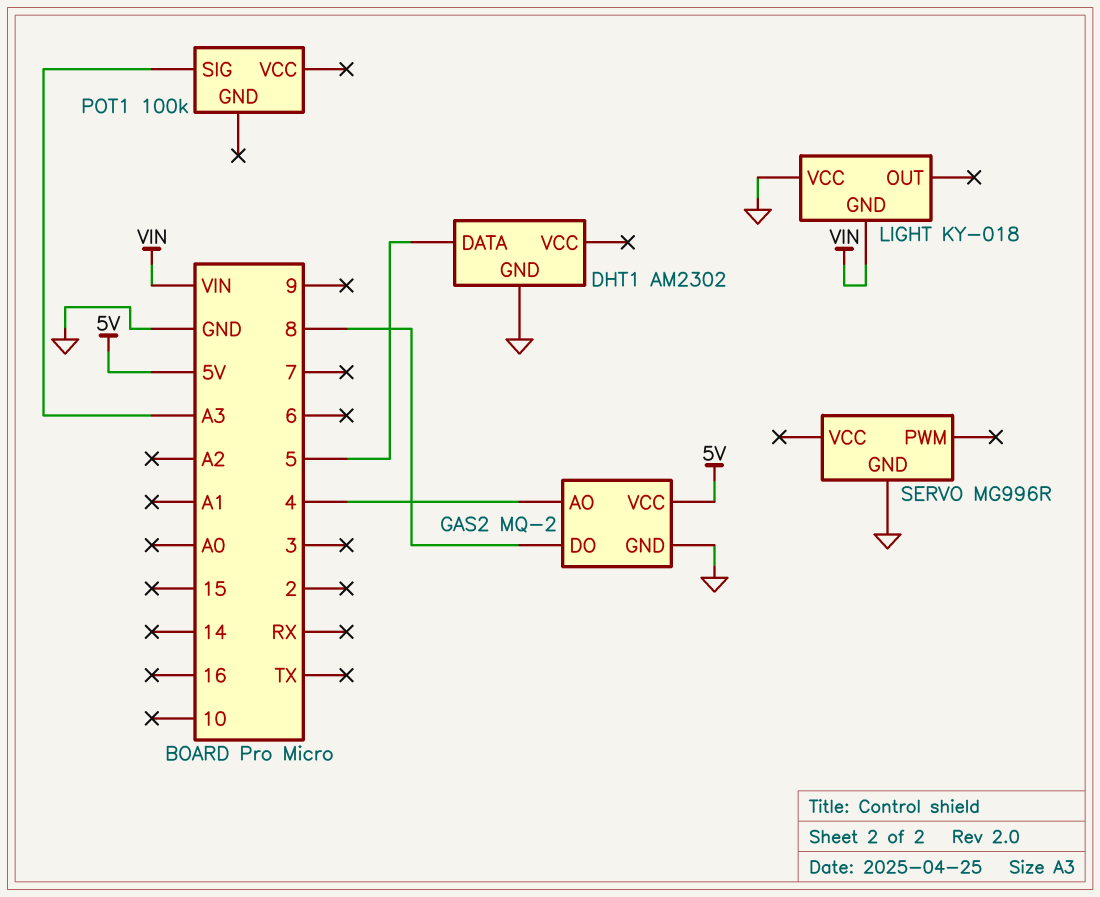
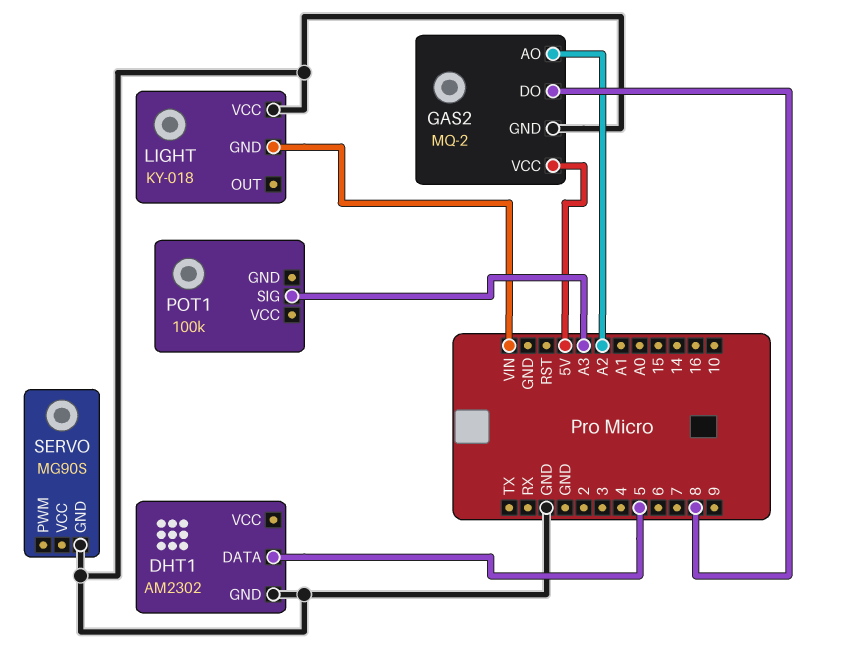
GAS2 pin AO: 4 -> A2
SERVO: MG996R -> MG90S

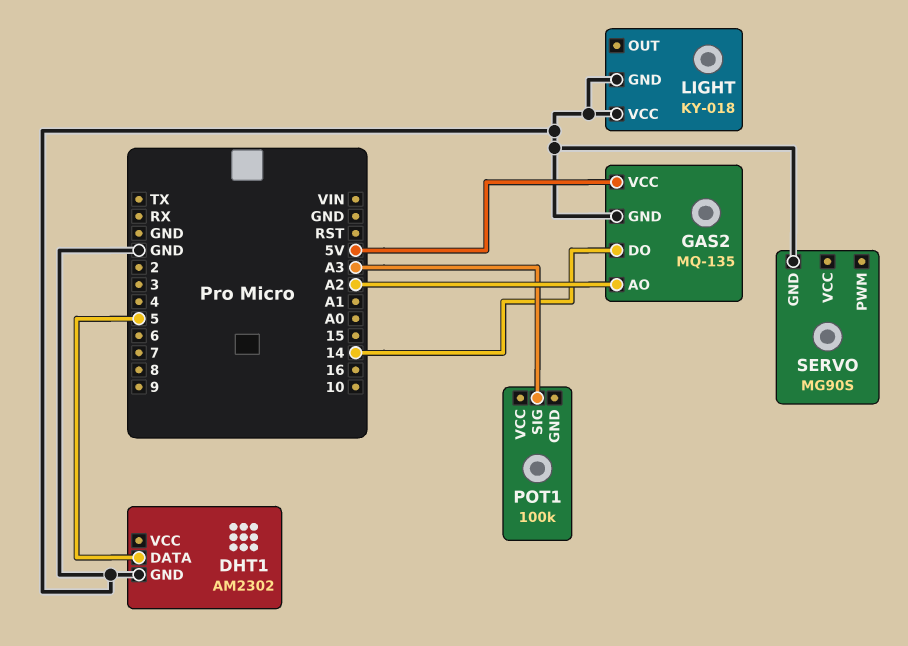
GAS2: MQ-2 -> MQ-135
GAS2 pin DO: 8 -> 14
LIGHT pin GND: VIN -> GND

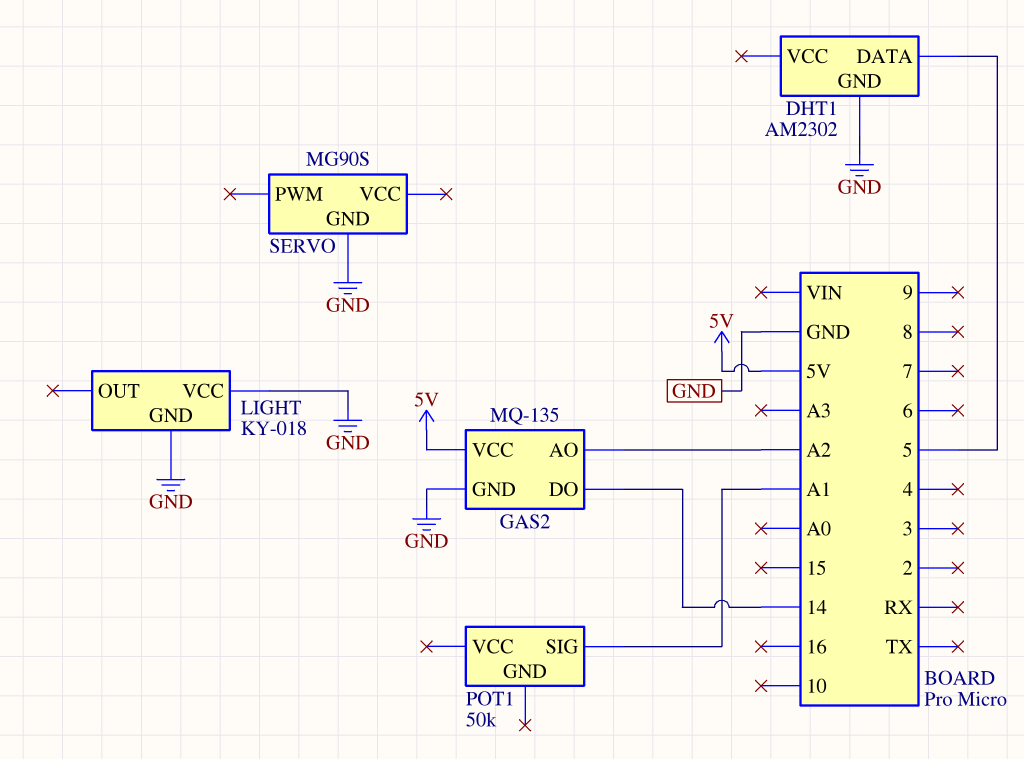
POT1: 100k -> 50k
POT1 pin SIG: A3 -> A1

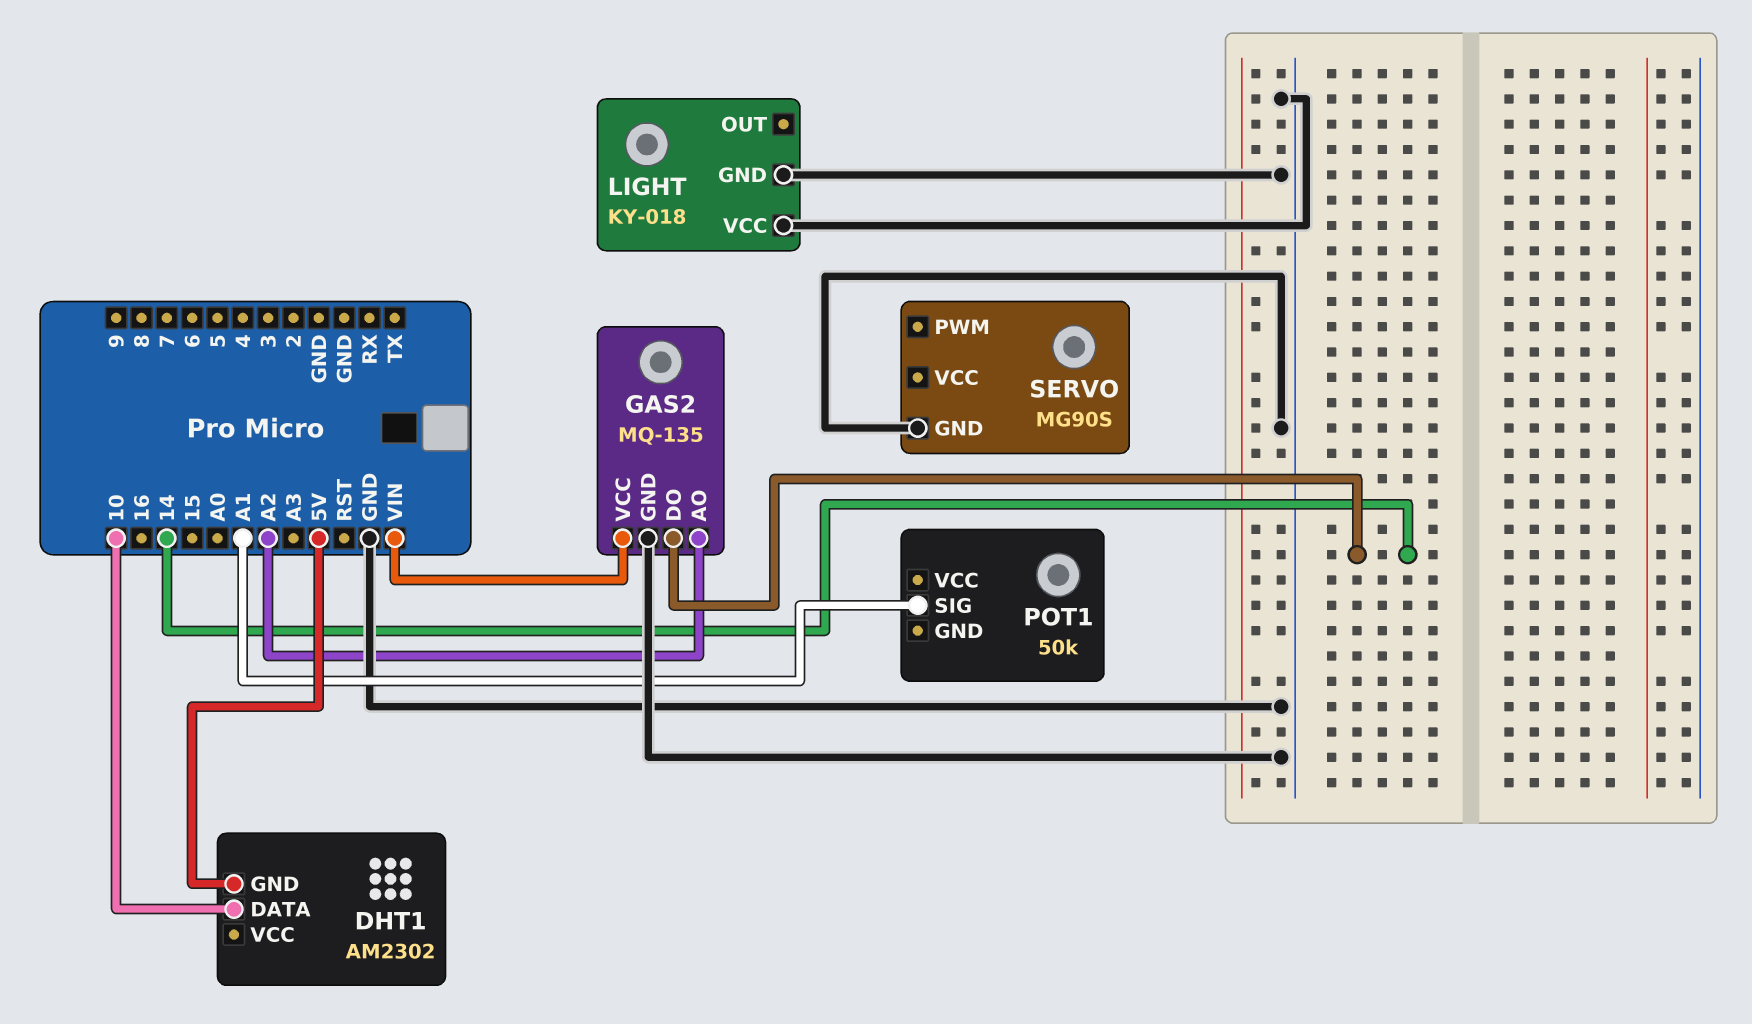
DHT1 pin DATA: 5 -> 10
DHT1 pin GND: GND -> 5V
GAS2 pin VCC: 5V -> VIN

